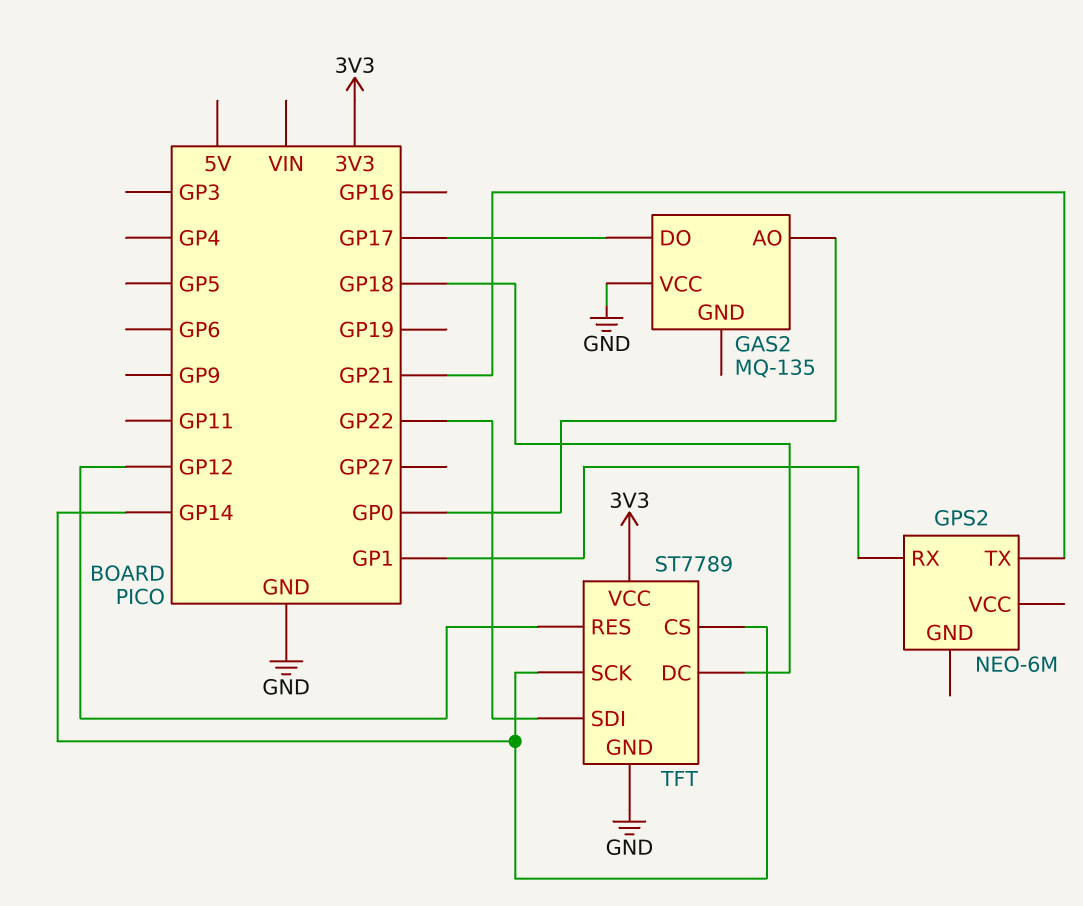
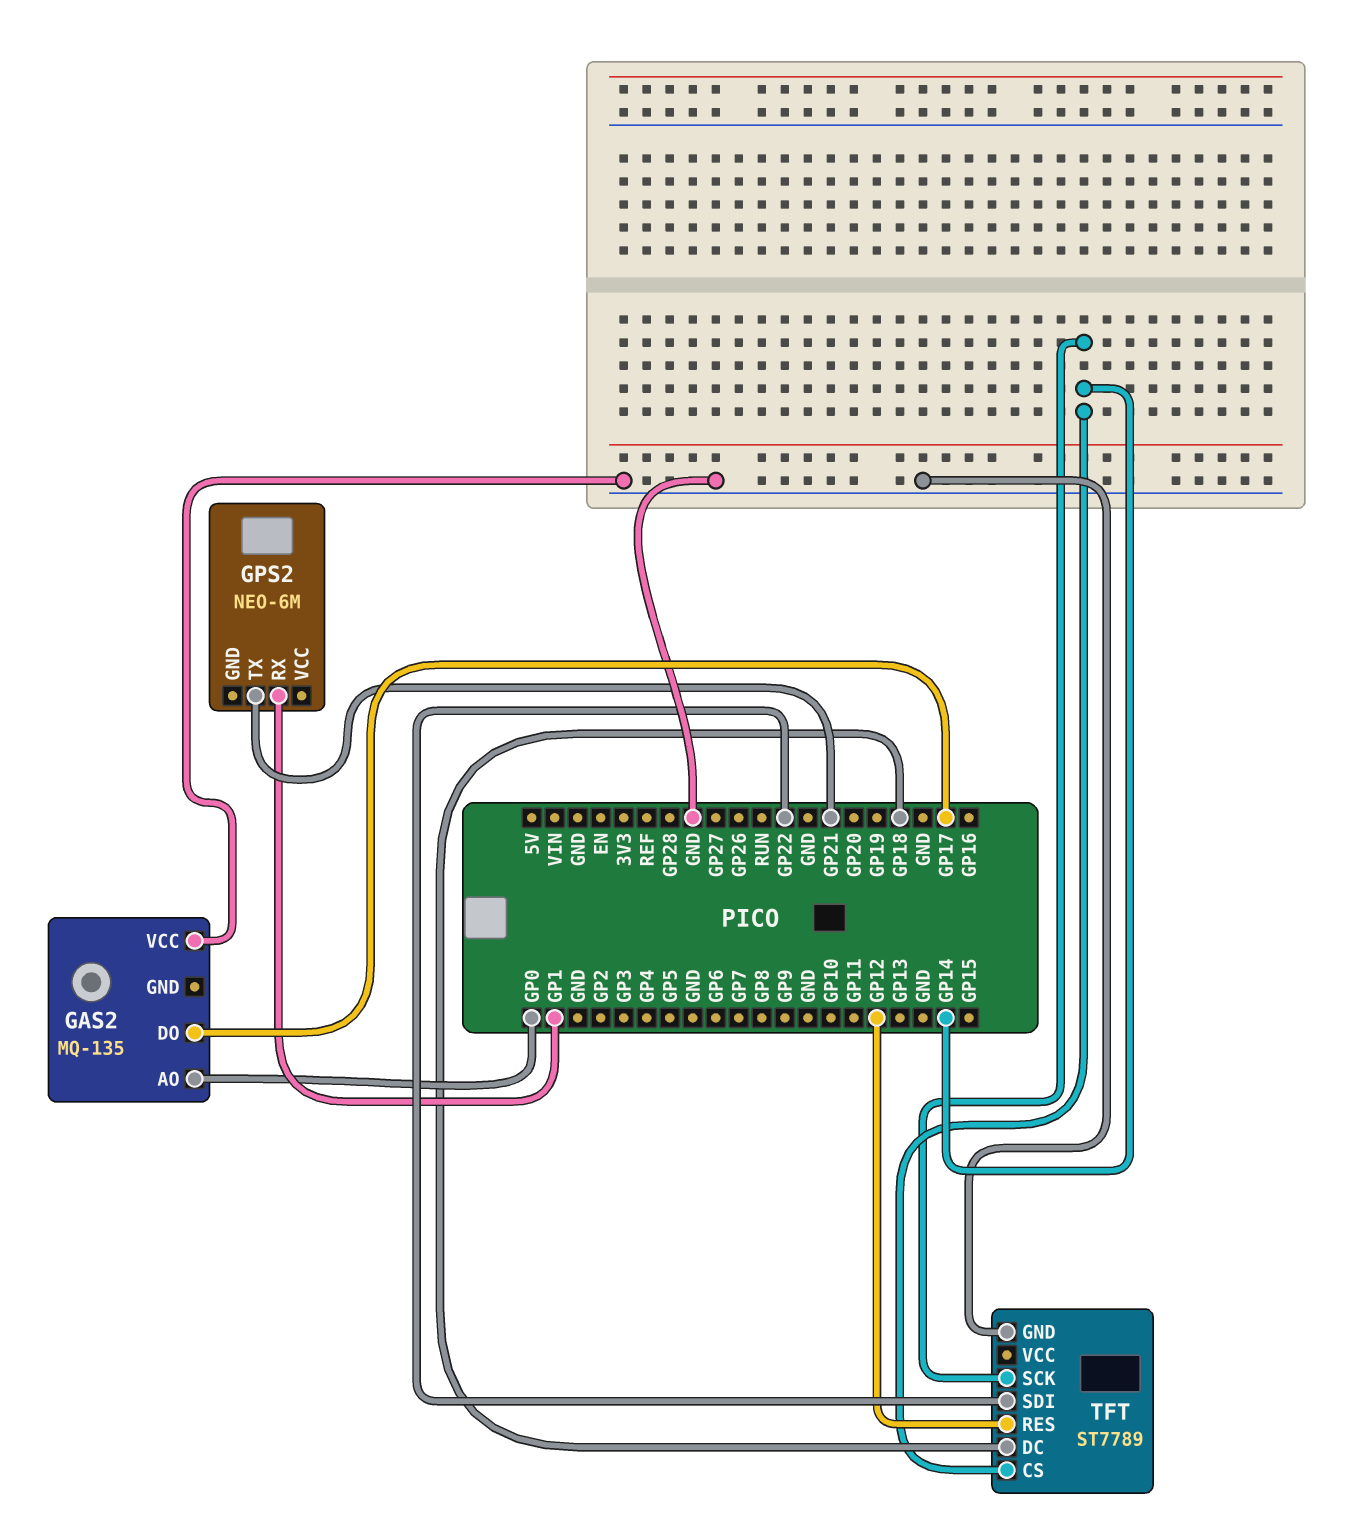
TFT pin VCC: 3V3 -> none

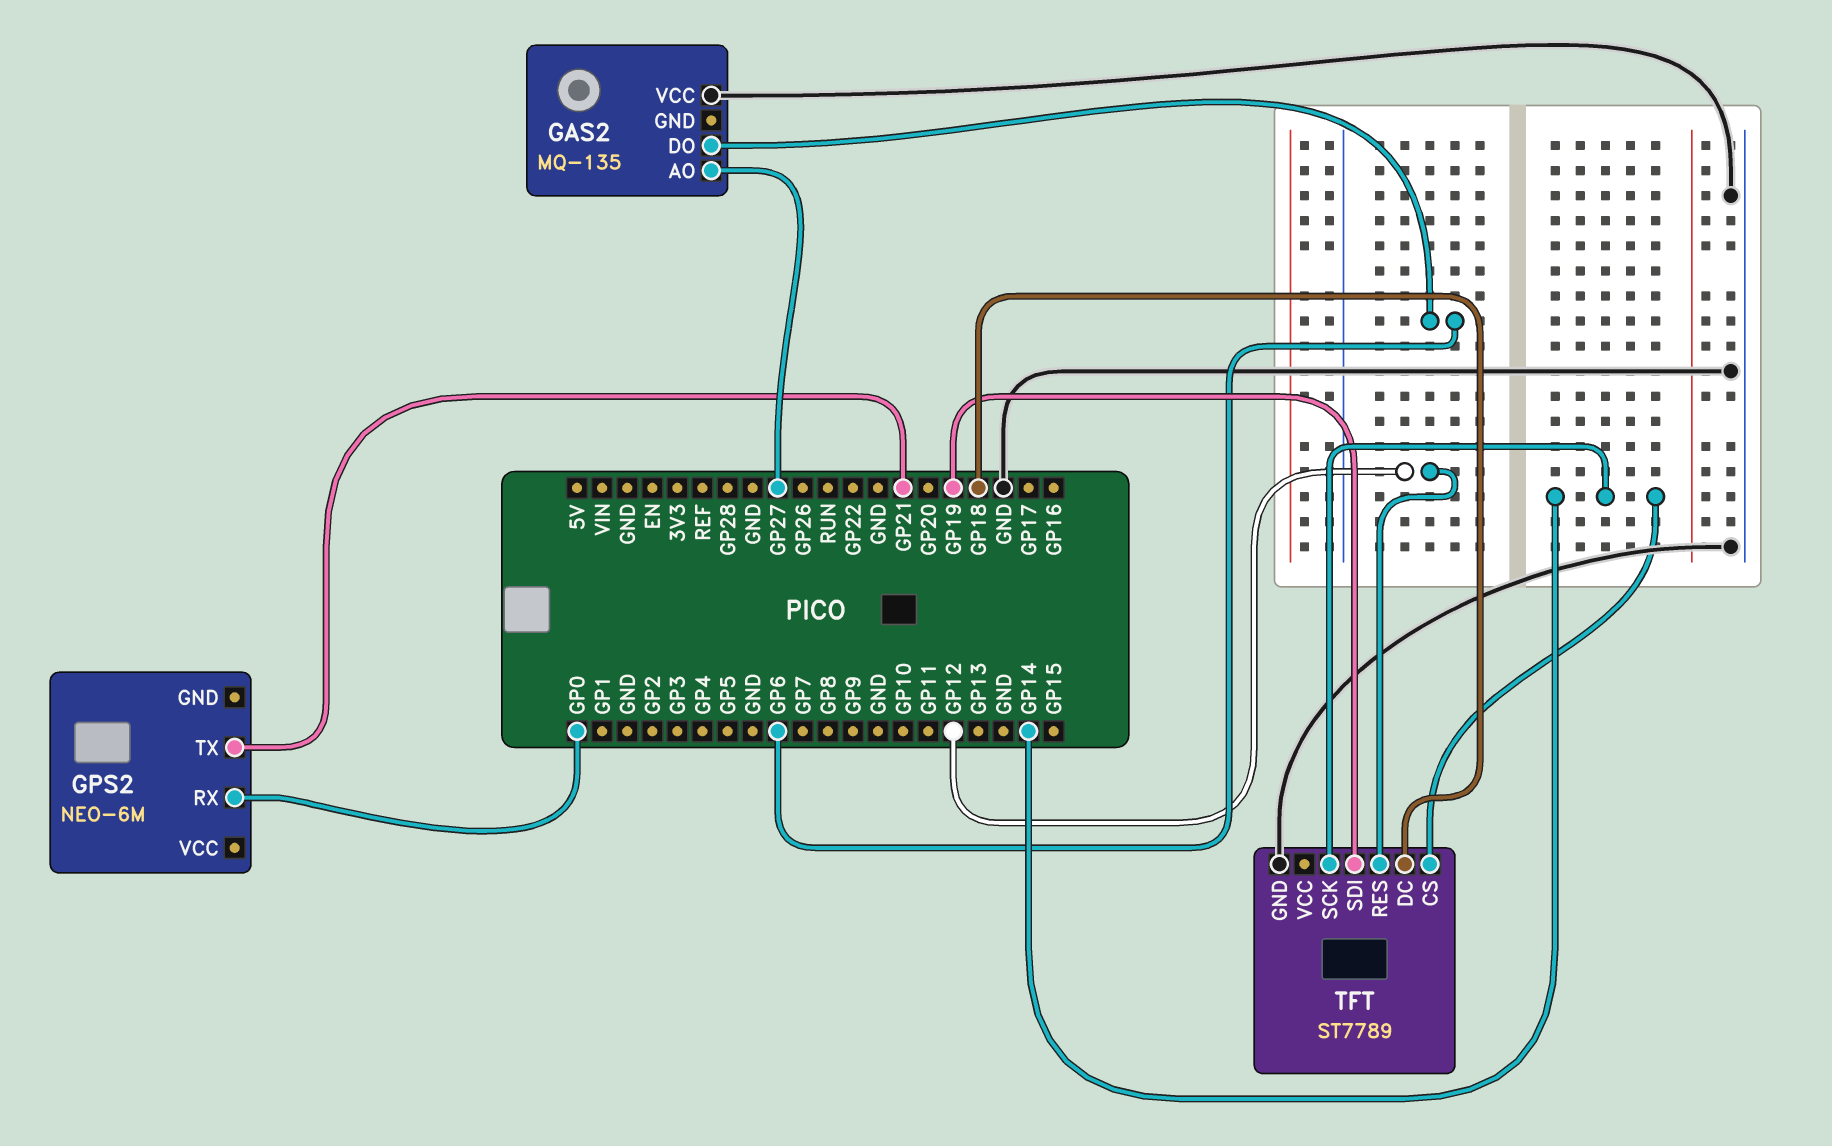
GAS2 pin AO: GP0 -> GP27
GAS2 pin DO: GP17 -> GP6
GPS2 pin RX: GP1 -> GP0
TFT pin SDI: GP22 -> GP19

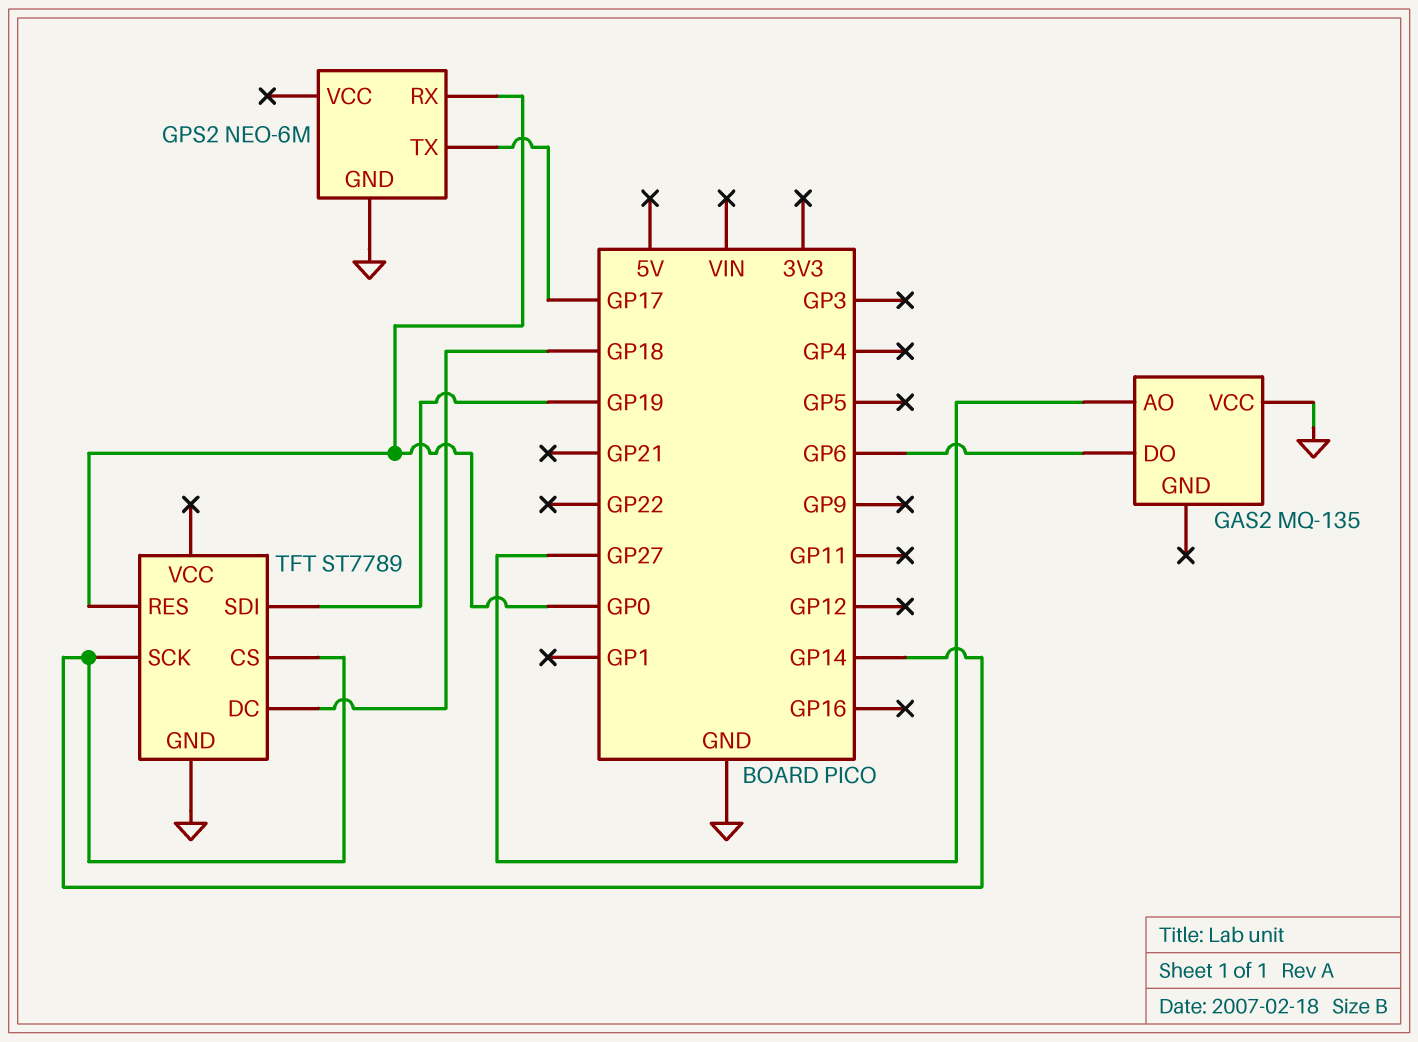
GPS2 pin GND: none -> GND
GPS2 pin TX: GP21 -> GP17
TFT pin RES: GP12 -> GP0

